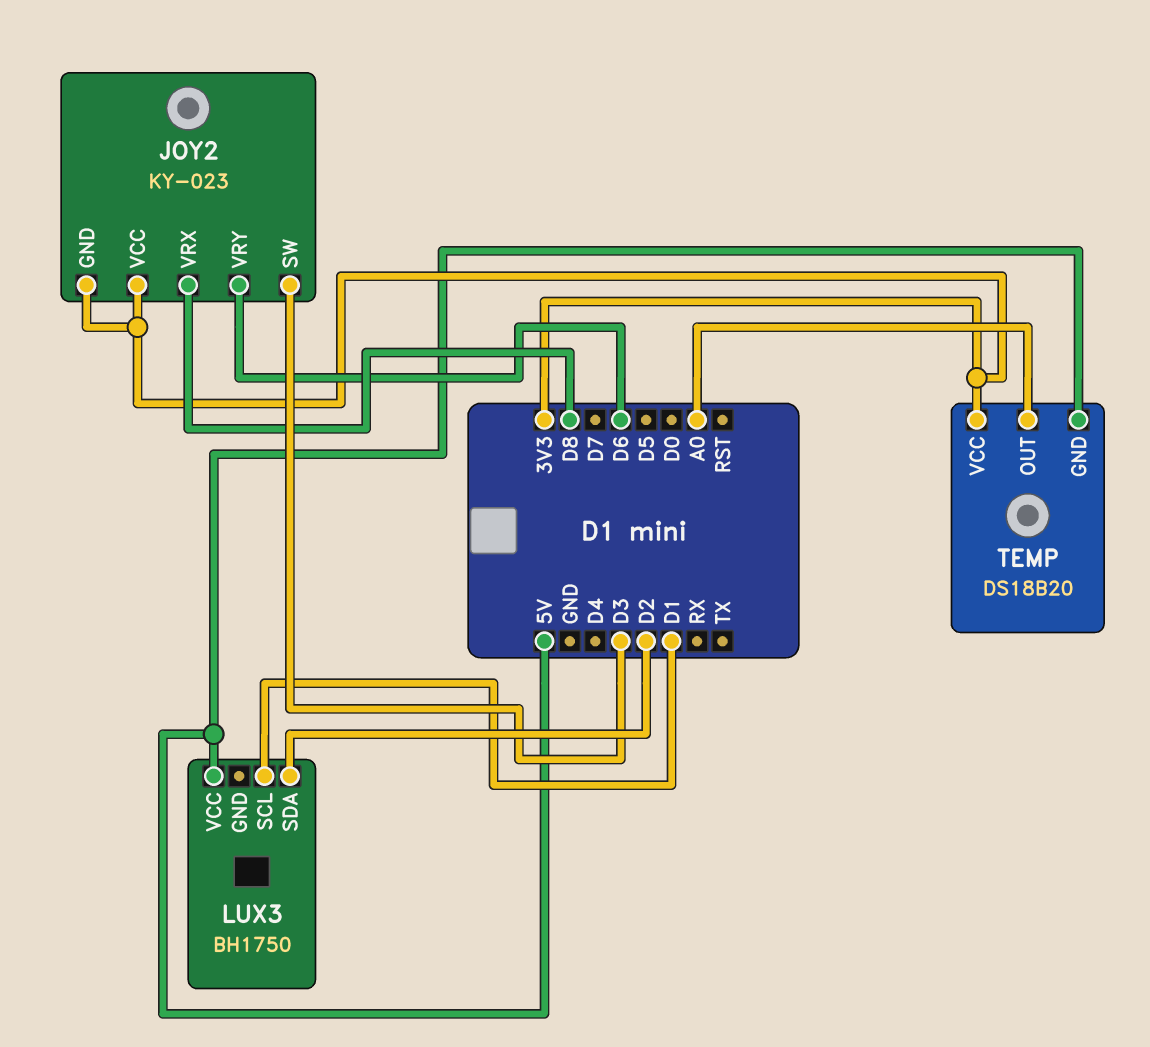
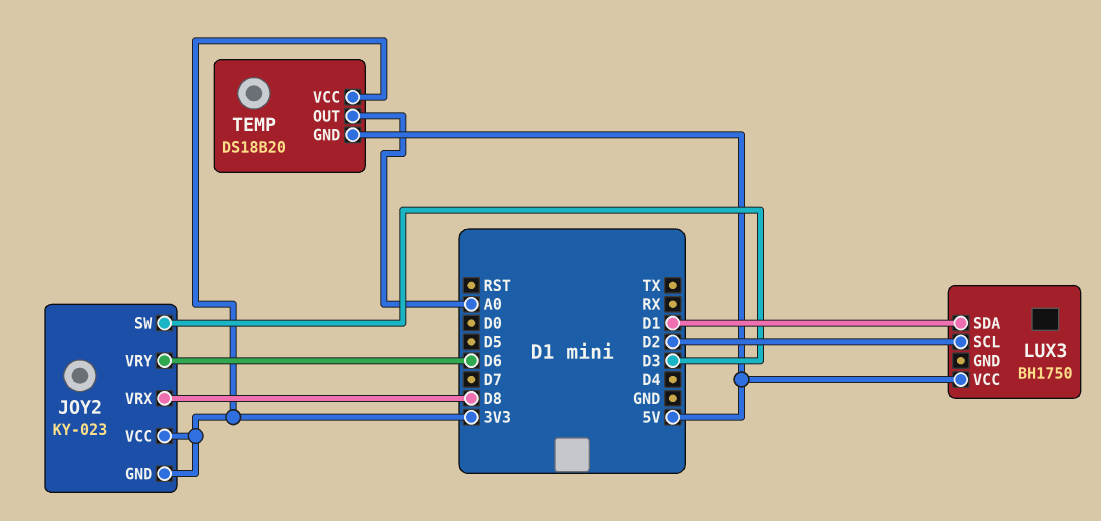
LUX3 pin SCL: D1 -> D2
LUX3 pin SDA: D2 -> D1

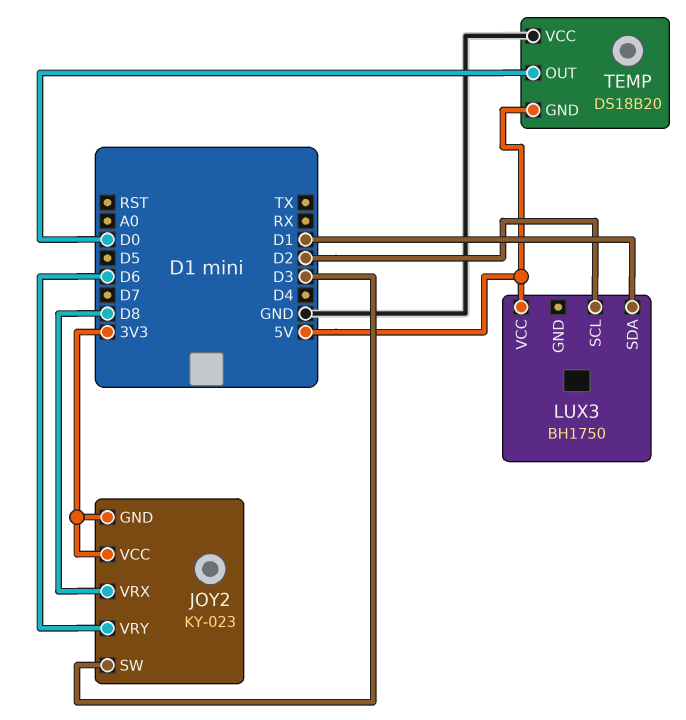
TEMP pin OUT: A0 -> D0
TEMP pin VCC: 3V3 -> GND

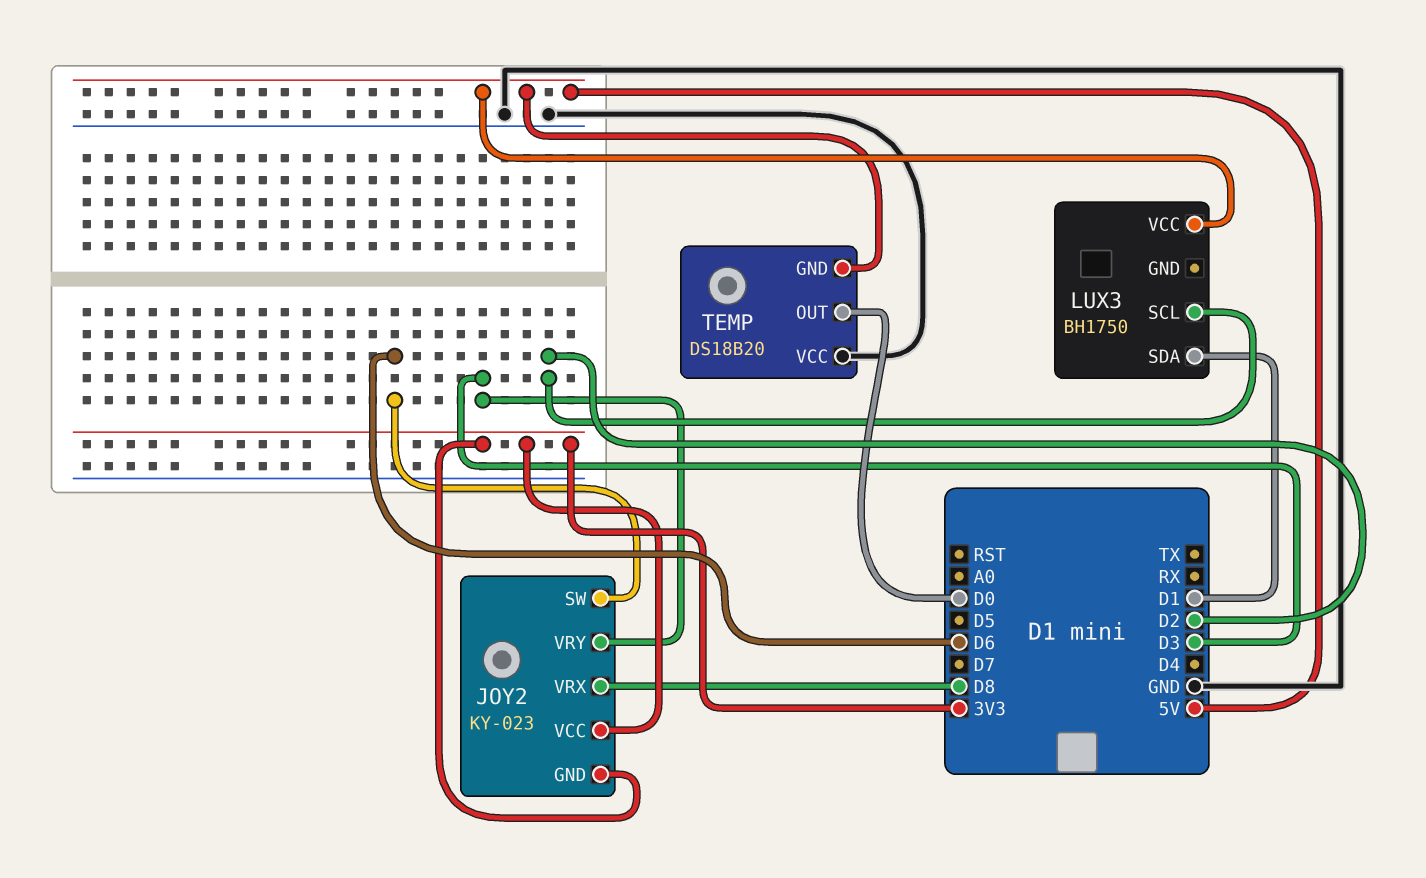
JOY2 pin SW: D3 -> D6
JOY2 pin VRY: D6 -> D3

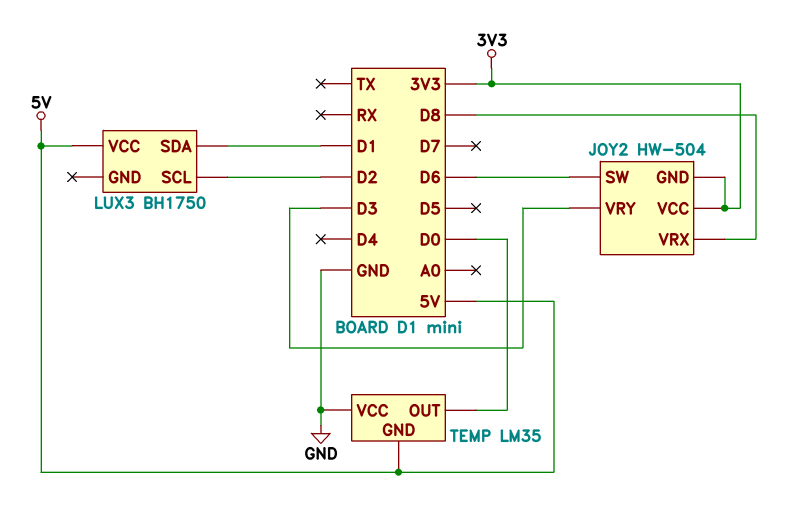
JOY2: KY-023 -> HW-504
TEMP: DS18B20 -> LM35

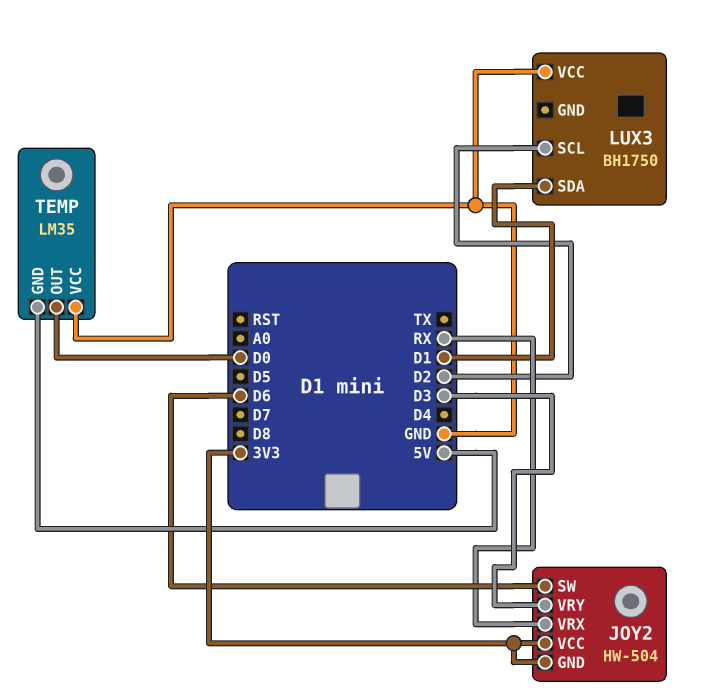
JOY2 pin VRX: D8 -> RX
LUX3 pin VCC: 5V -> GND

